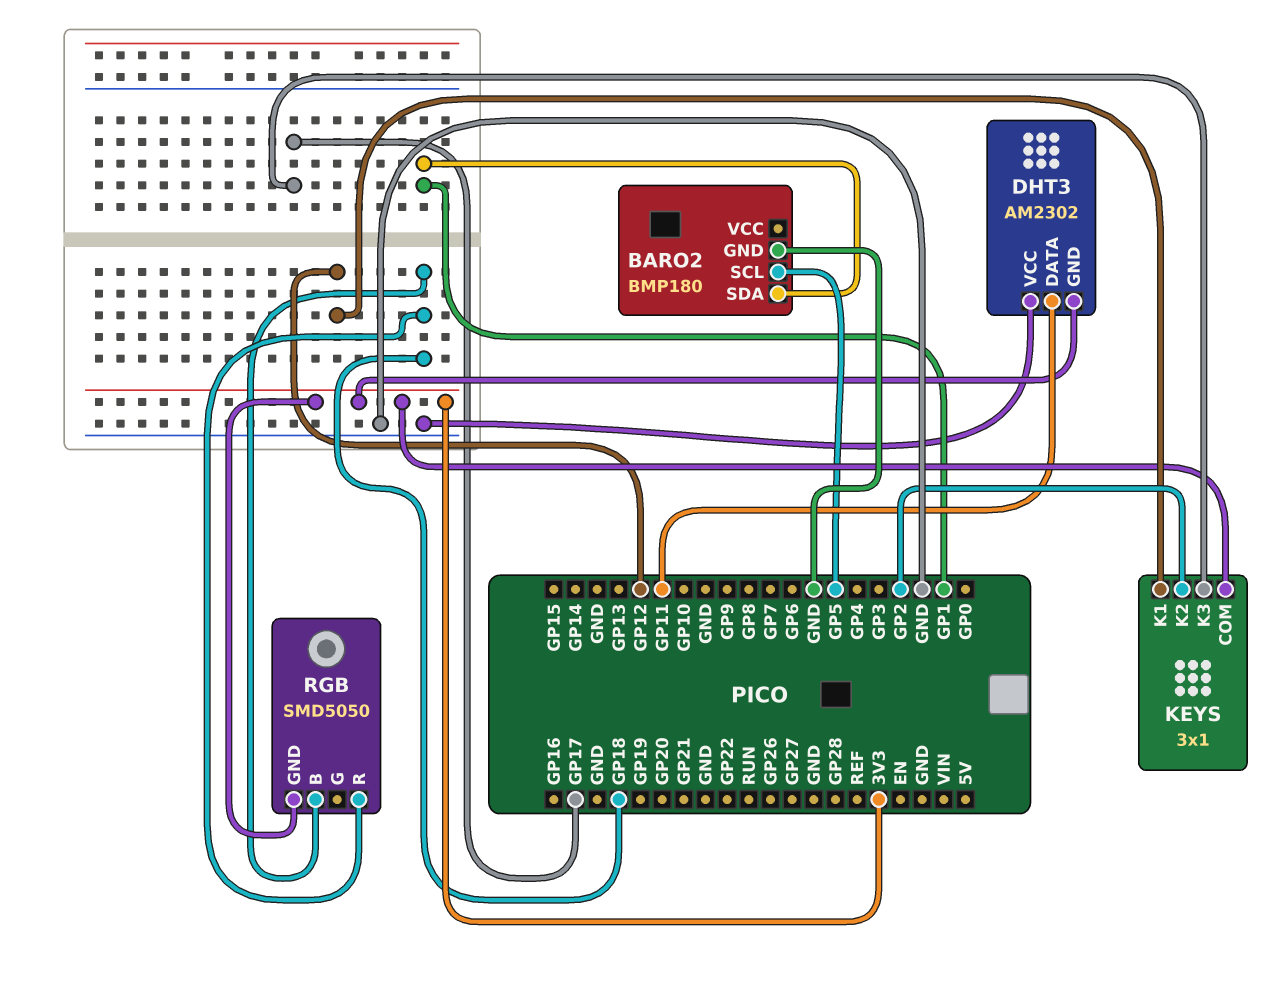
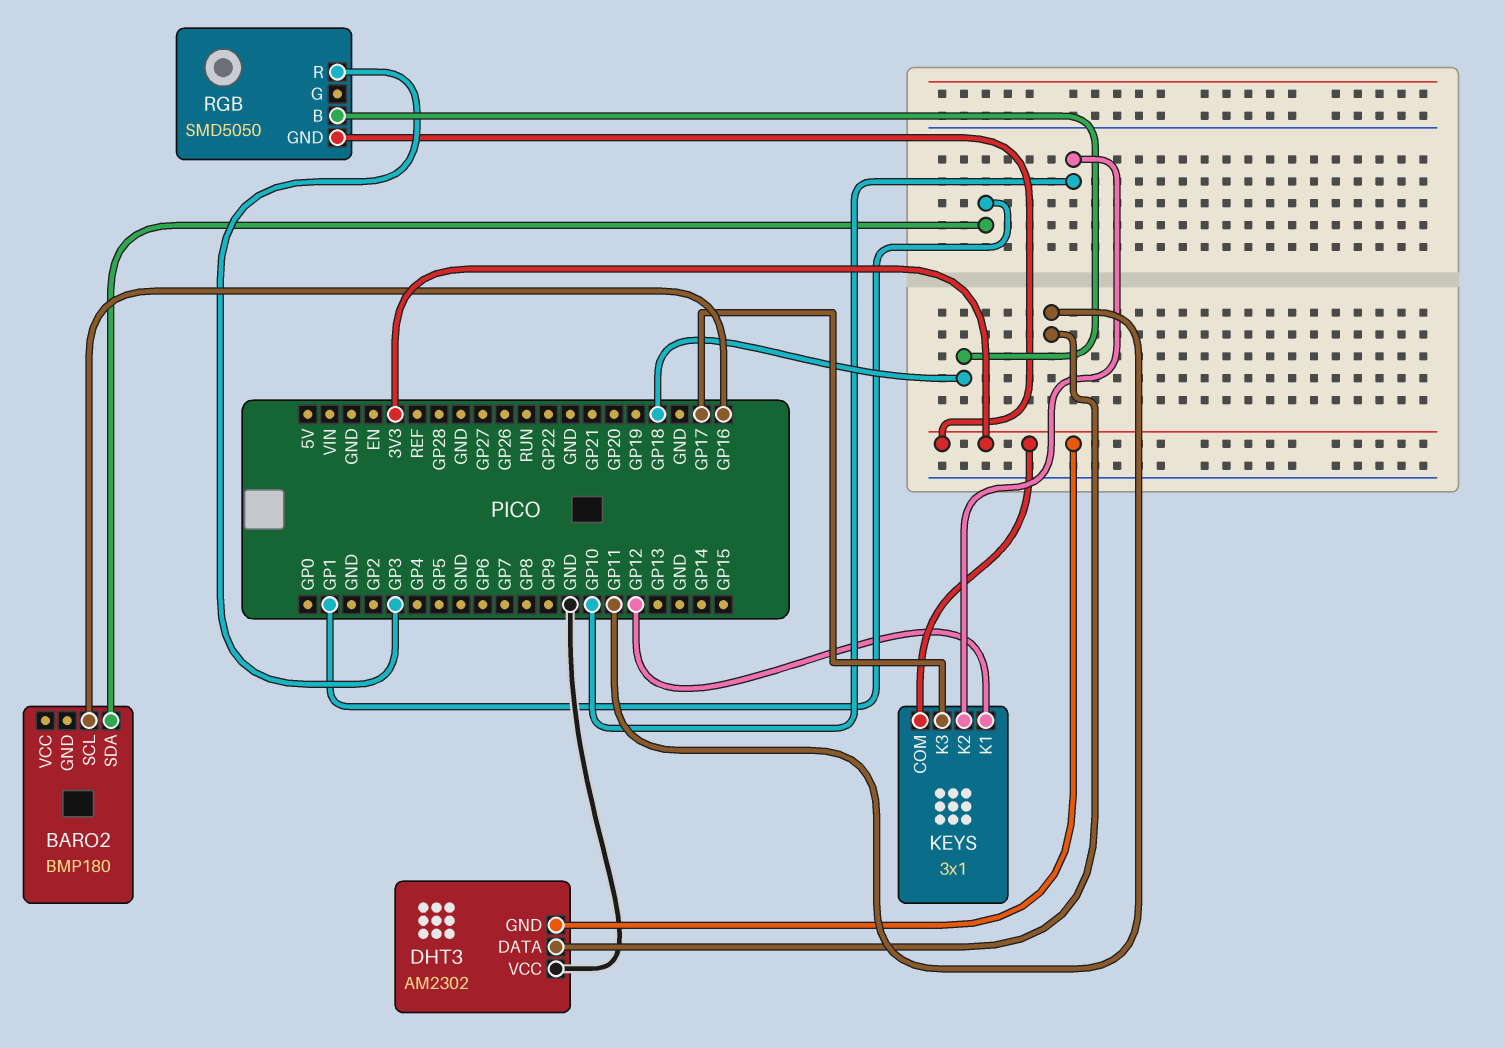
BARO2 pin GND: GND -> none
BARO2 pin SCL: GP5 -> GP16
KEYS pin K2: GP2 -> GP10
RGB pin R: GP18 -> GP3

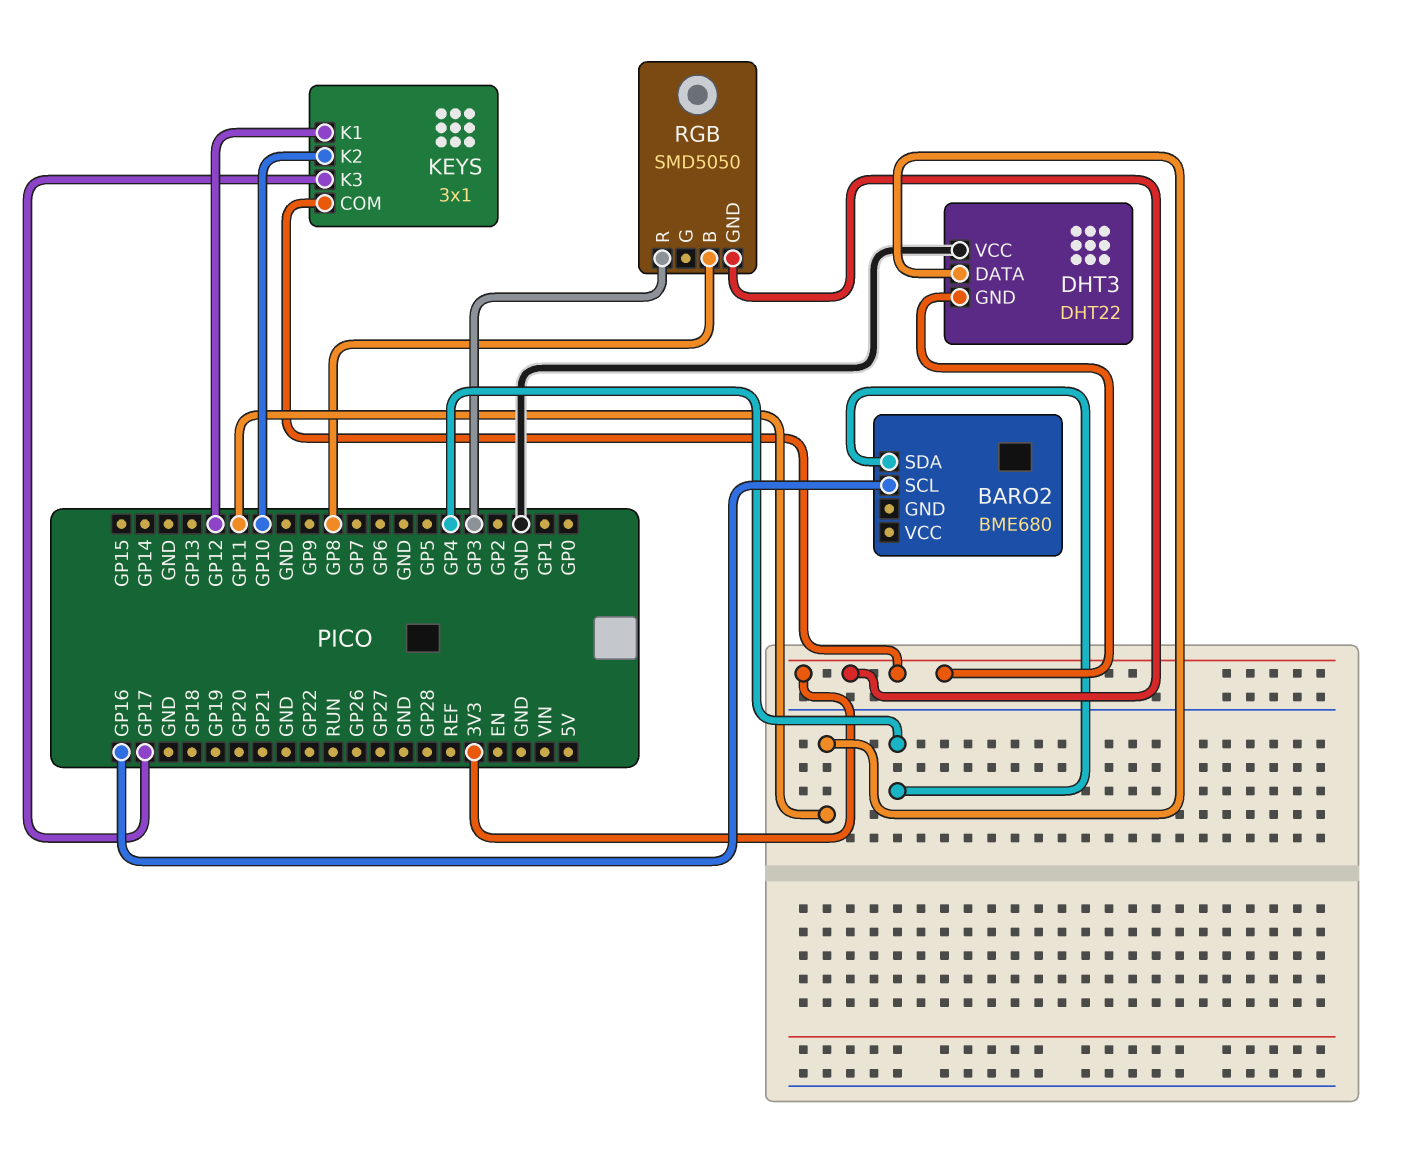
BARO2: BMP180 -> BME680
BARO2 pin SDA: GP1 -> GP4
DHT3: AM2302 -> DHT22
RGB pin B: GP18 -> GP8

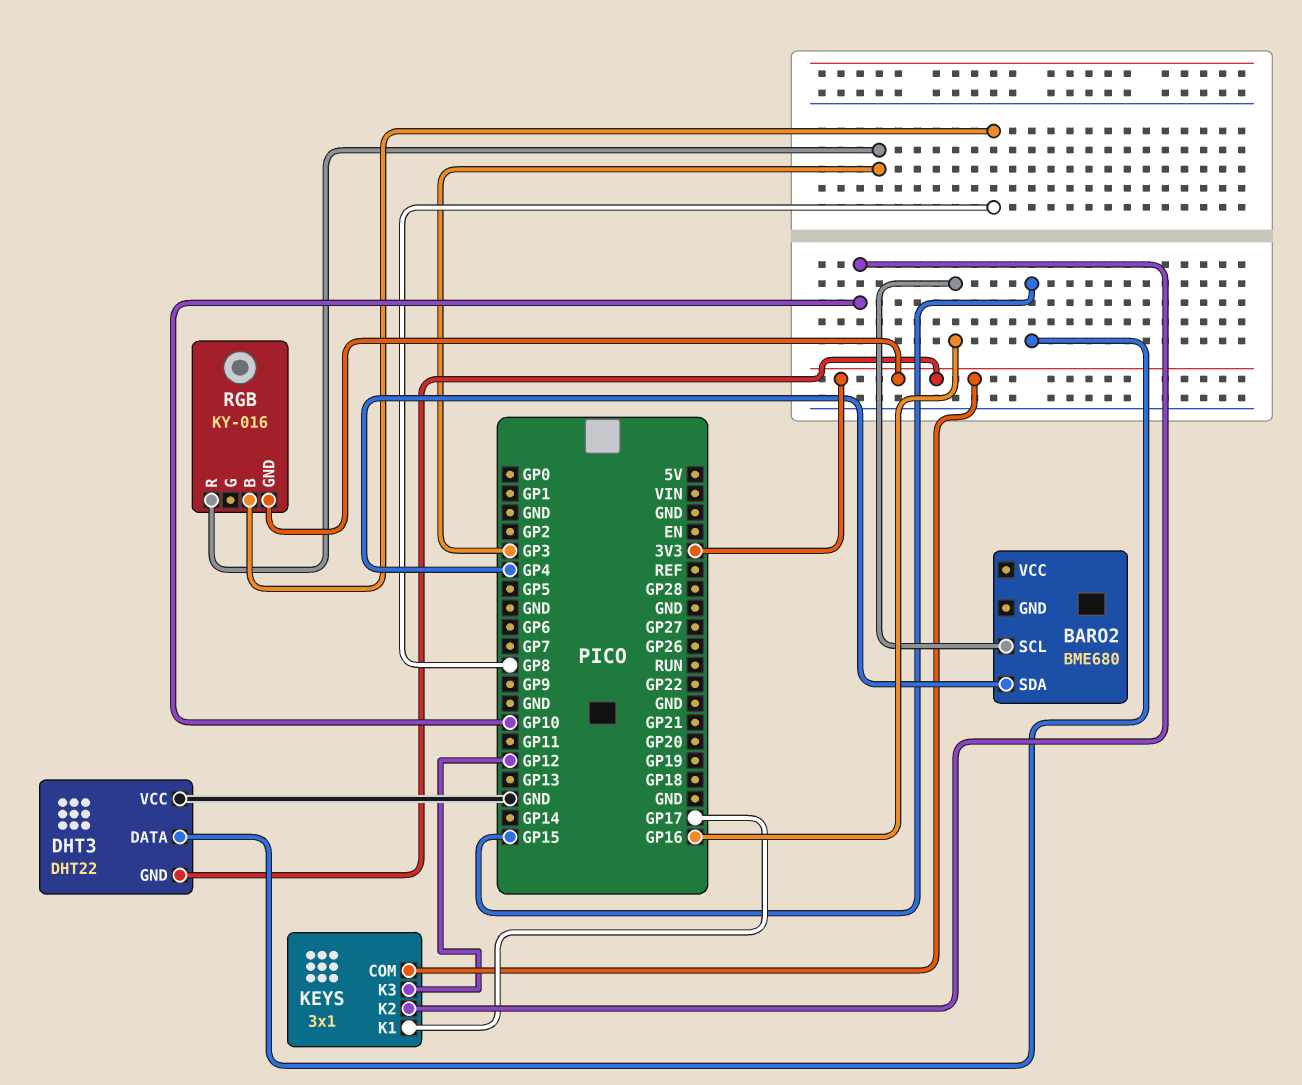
DHT3 pin DATA: GP11 -> GP15
KEYS pin K1: GP12 -> GP17
KEYS pin K3: GP17 -> GP12
RGB: SMD5050 -> KY-016

